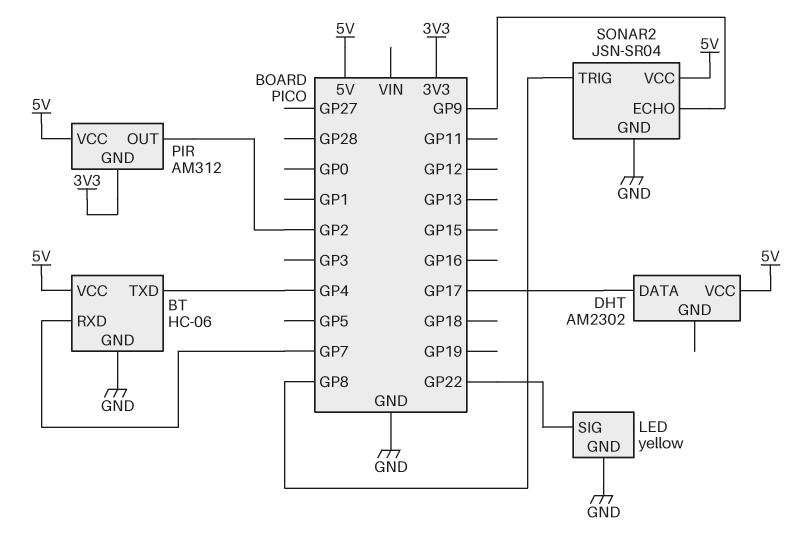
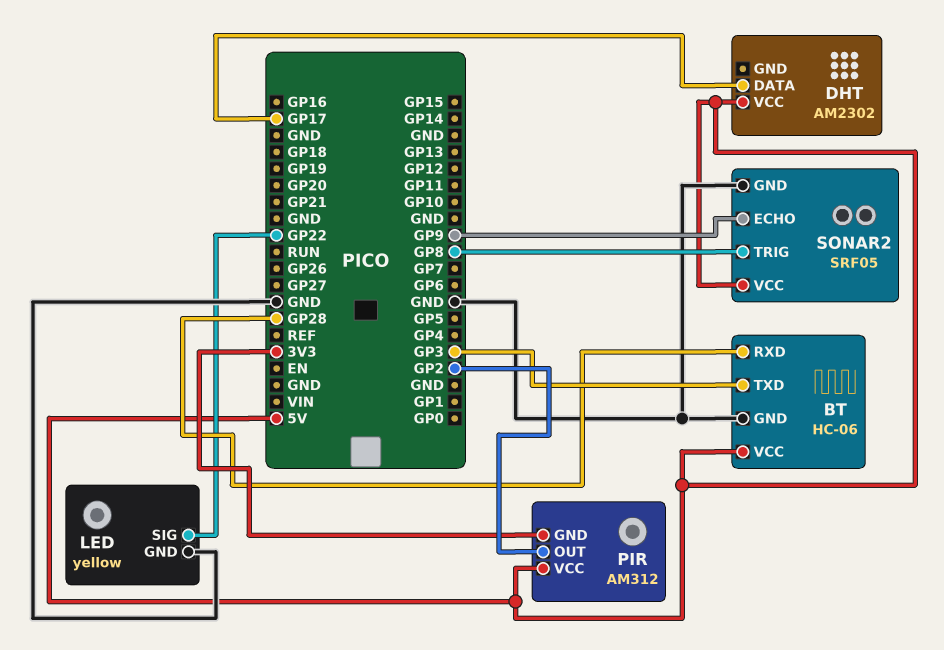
BT pin RXD: GP7 -> GP28
BT pin TXD: GP4 -> GP3
SONAR2: JSN-SR04 -> SRF05

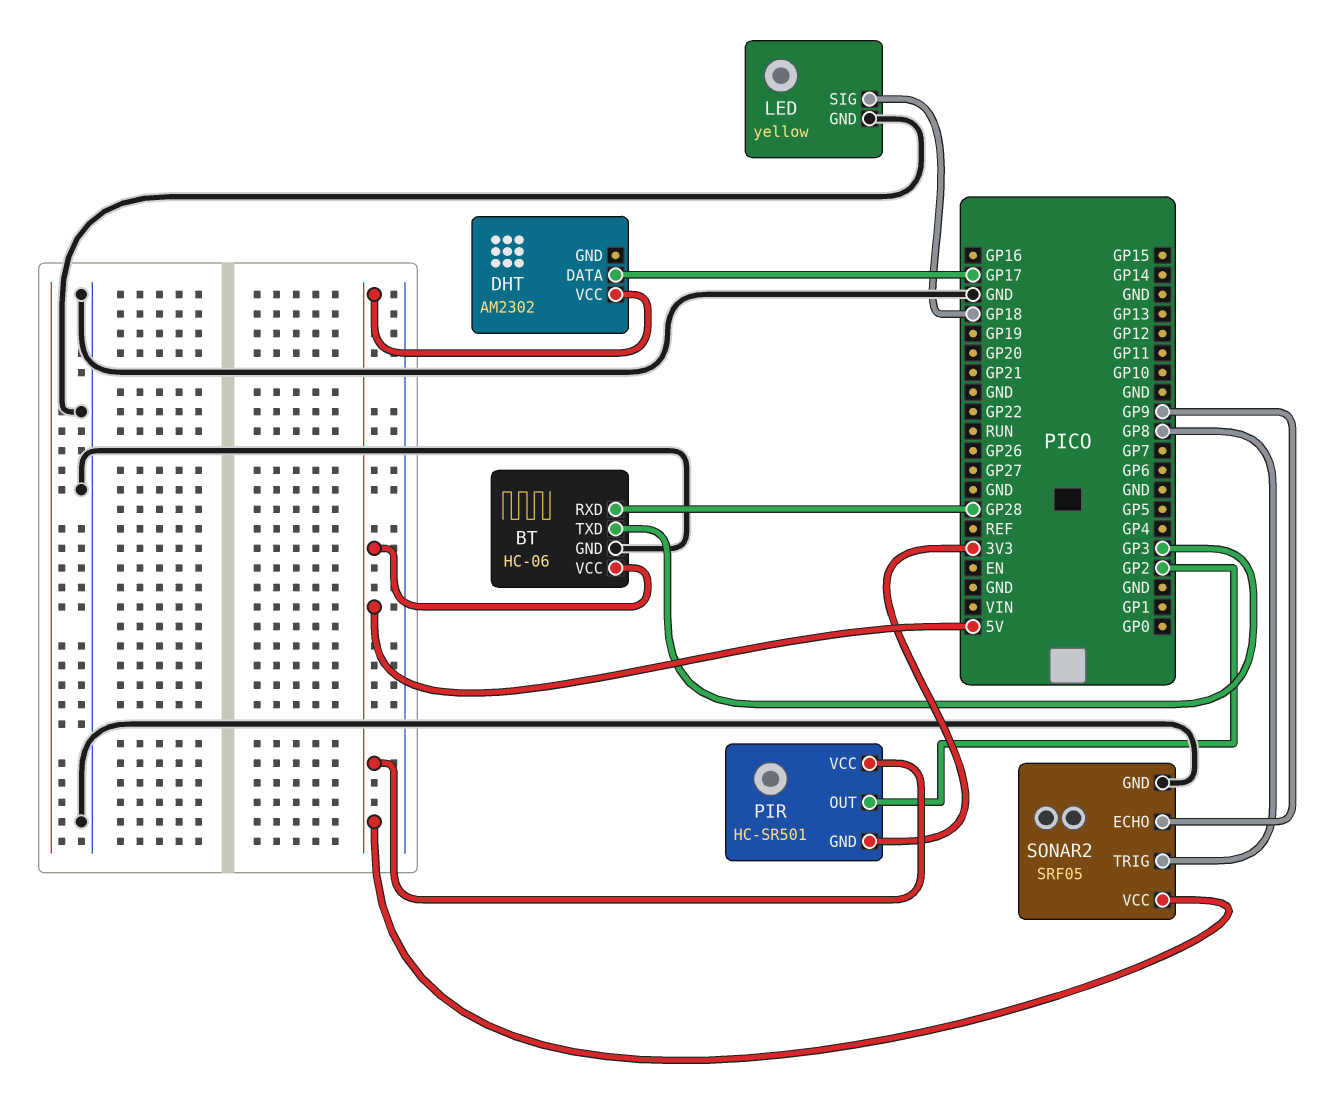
LED pin SIG: GP22 -> GP18
PIR: AM312 -> HC-SR501

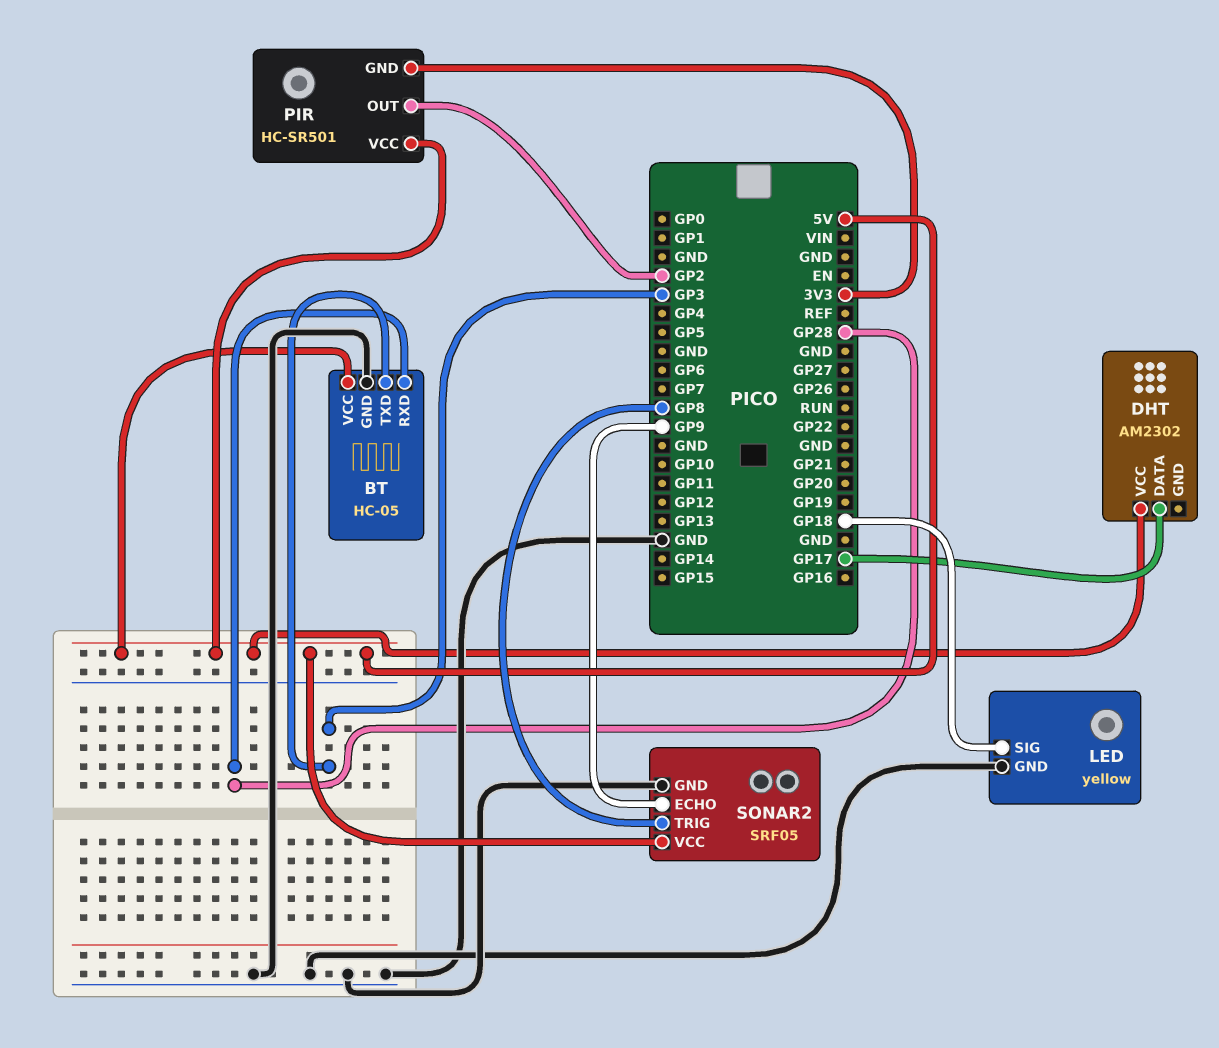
BT: HC-06 -> HC-05

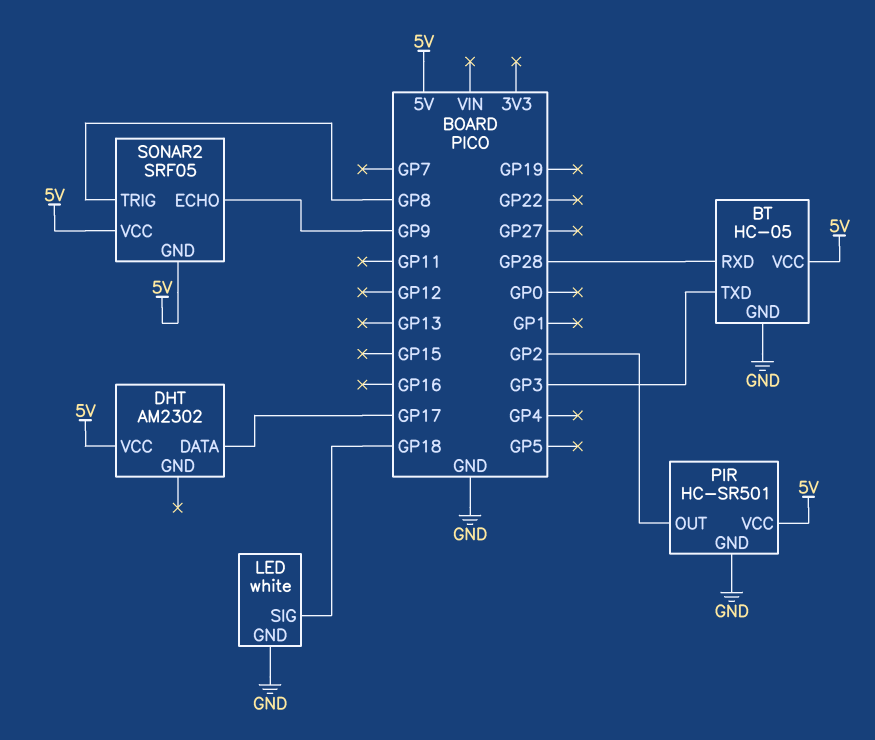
LED: yellow -> white
PIR pin GND: 3V3 -> GND
SONAR2 pin GND: GND -> 5V

